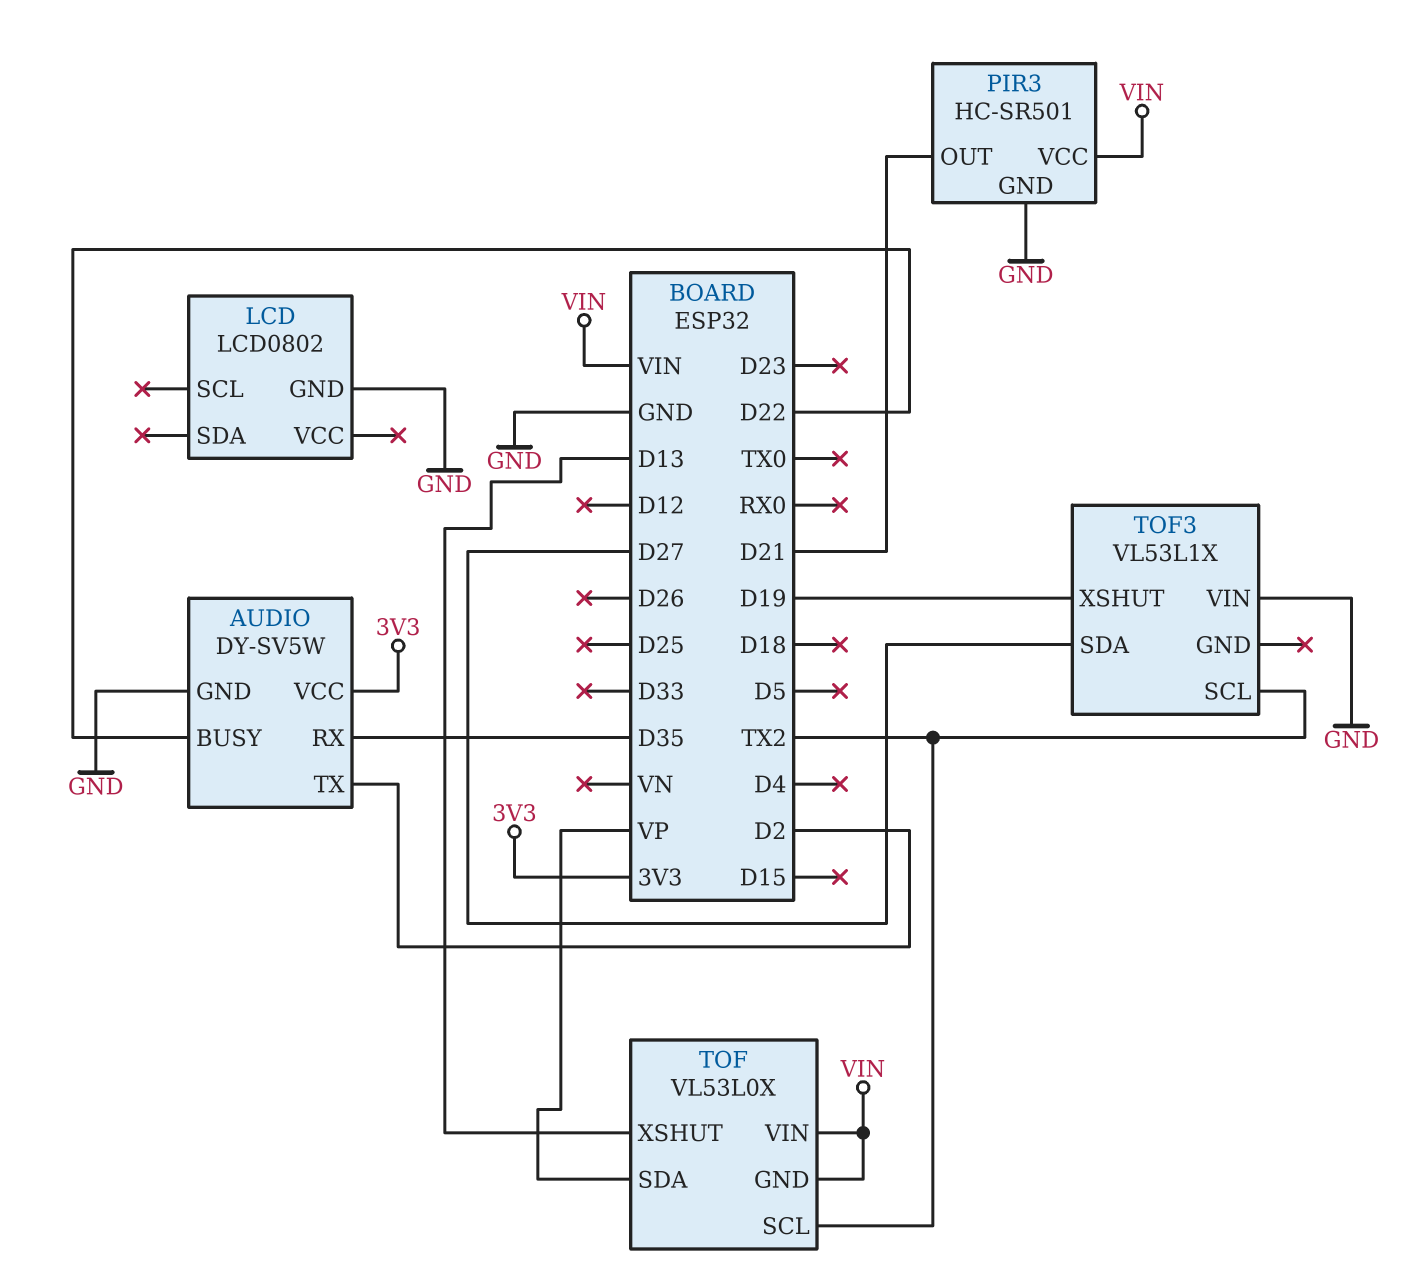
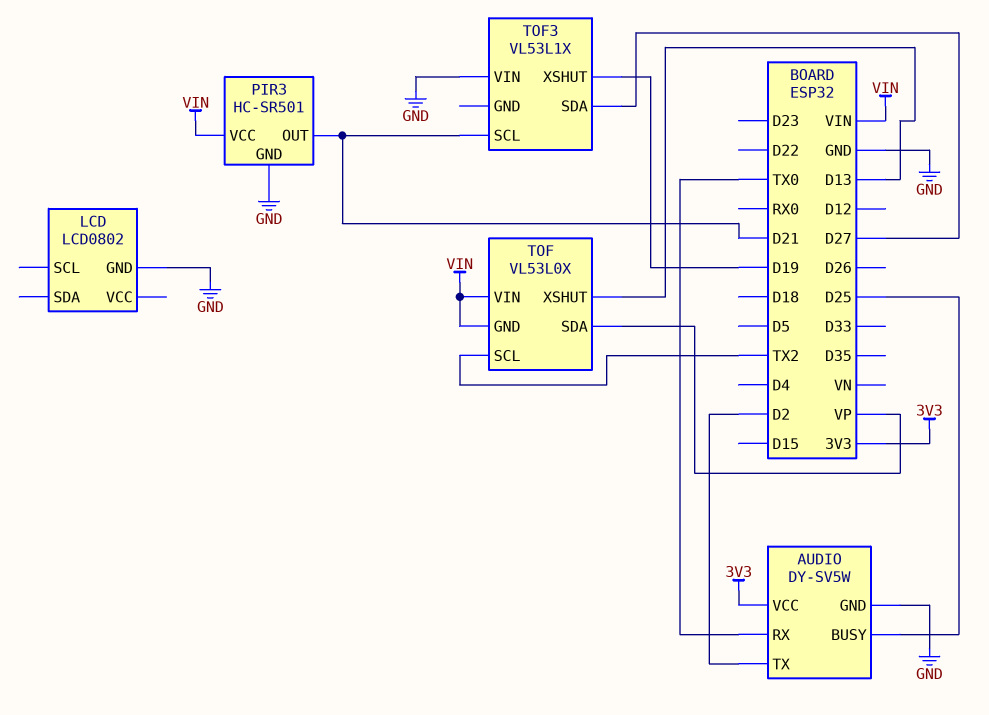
AUDIO pin BUSY: D22 -> D25
AUDIO pin RX: D35 -> TX0
TOF3 pin SCL: TX2 -> D21

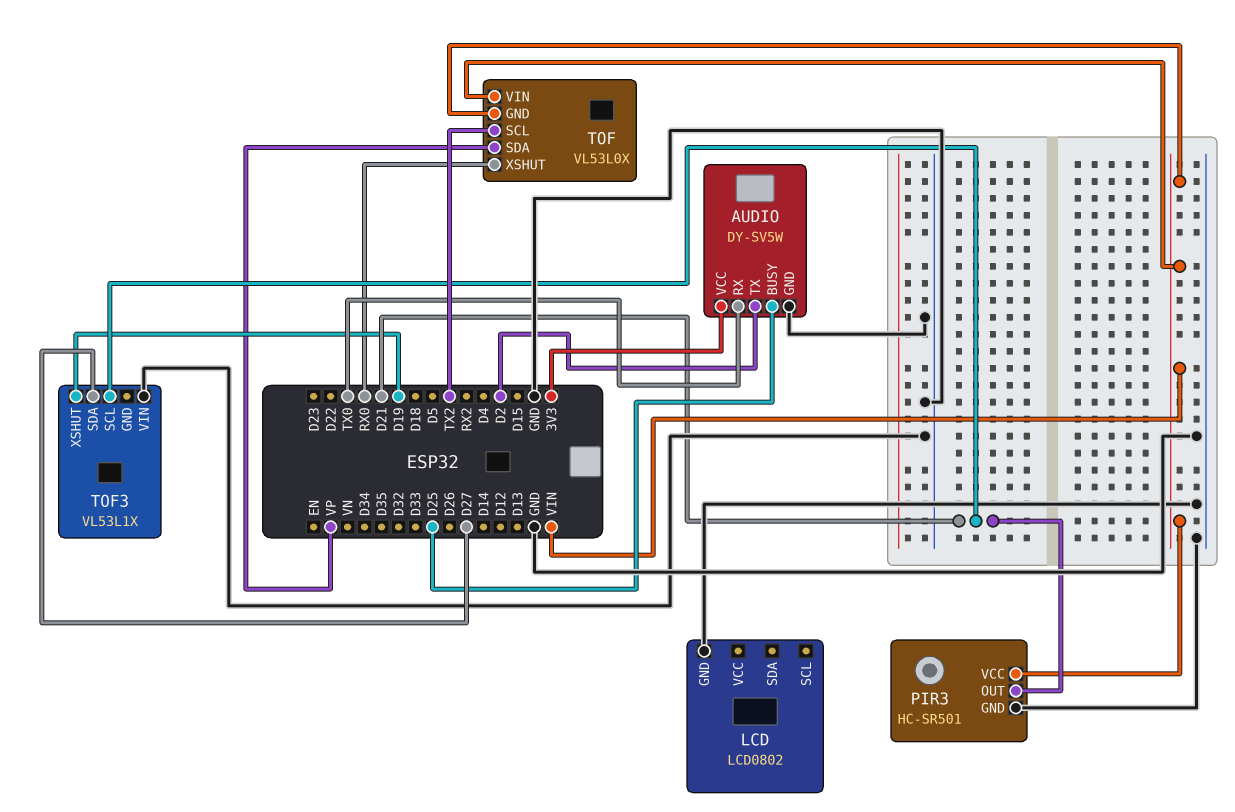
TOF pin XSHUT: D13 -> RX0

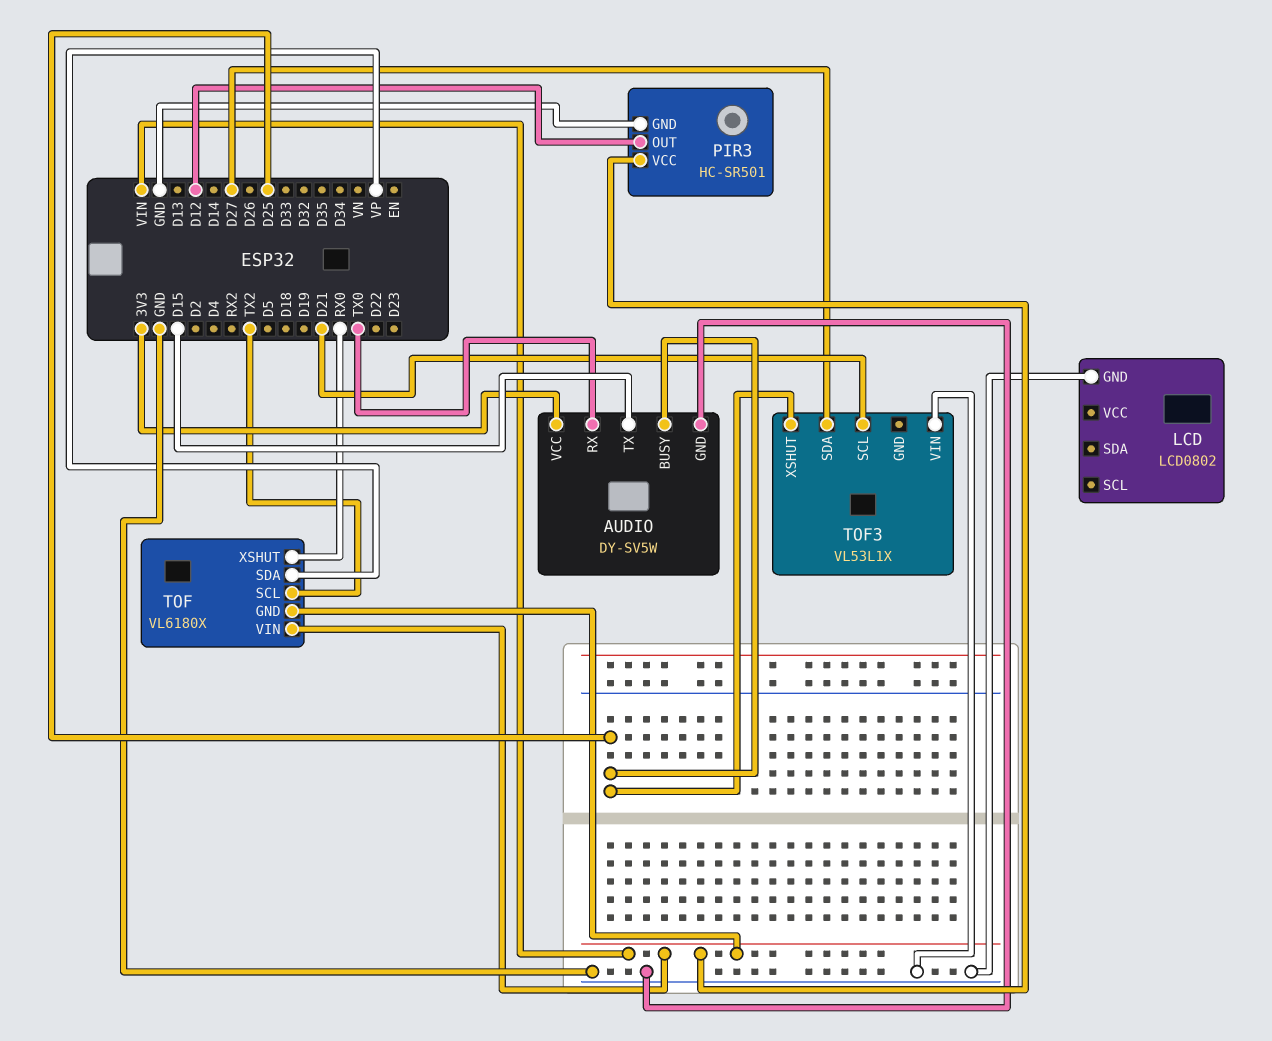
AUDIO pin TX: D2 -> D15
PIR3 pin OUT: D21 -> D12
TOF: VL53L0X -> VL6180X
TOF3 pin XSHUT: D19 -> D25

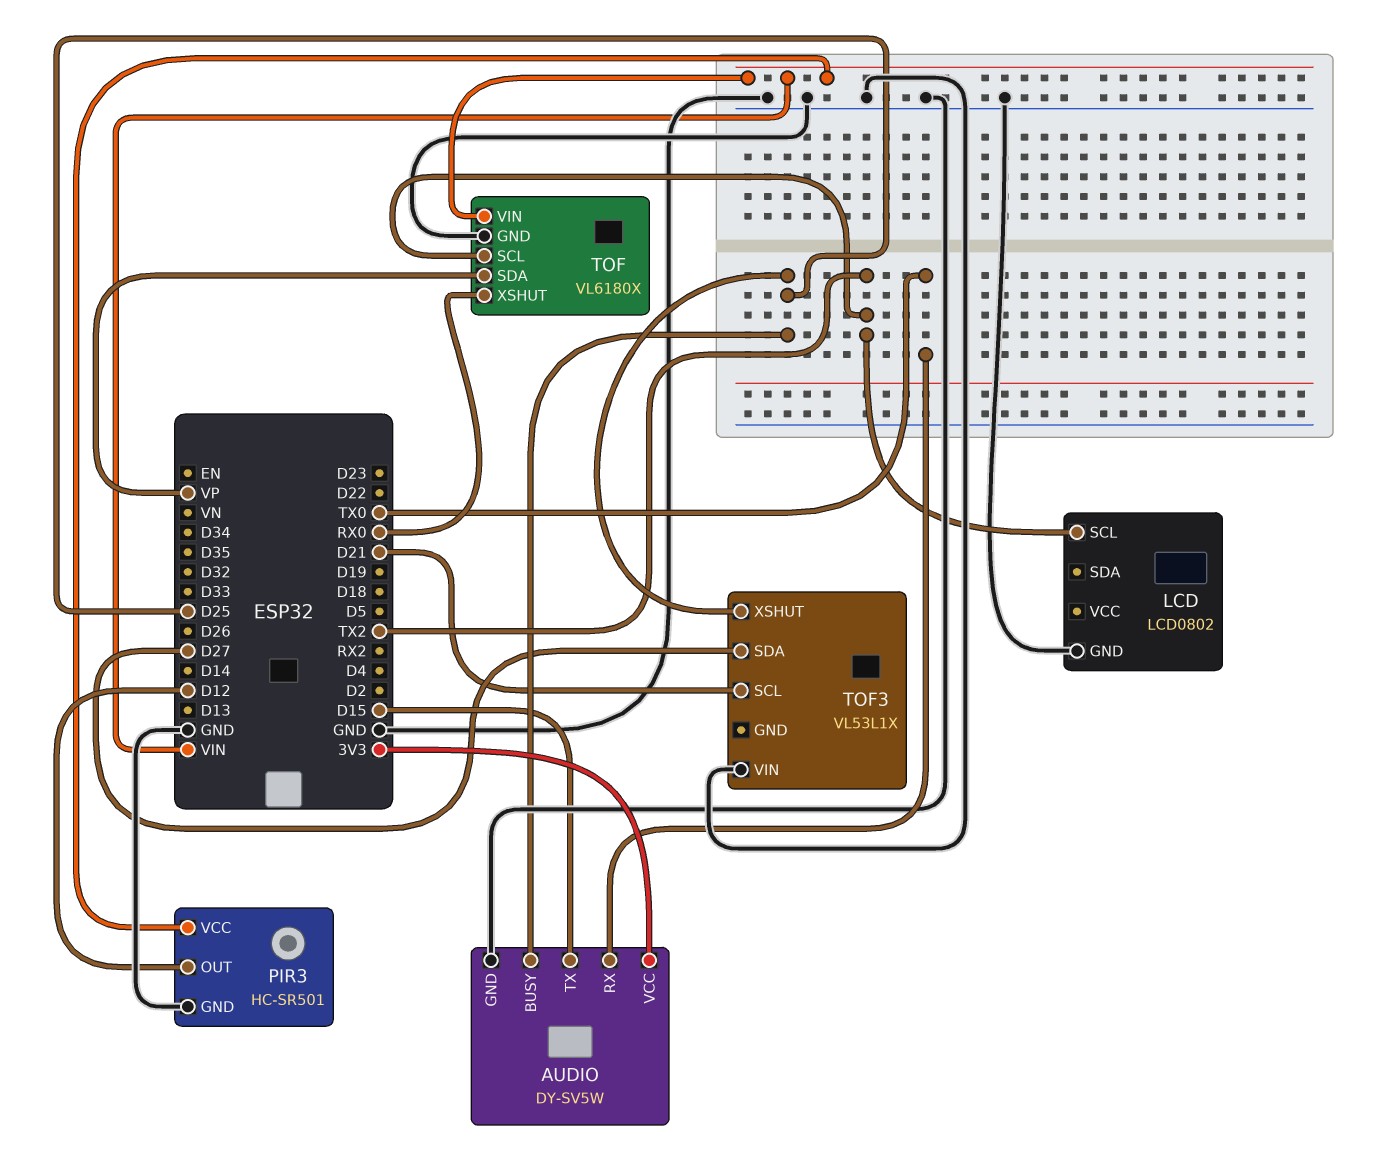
LCD pin SCL: none -> TX2
TOF pin GND: VIN -> GND

